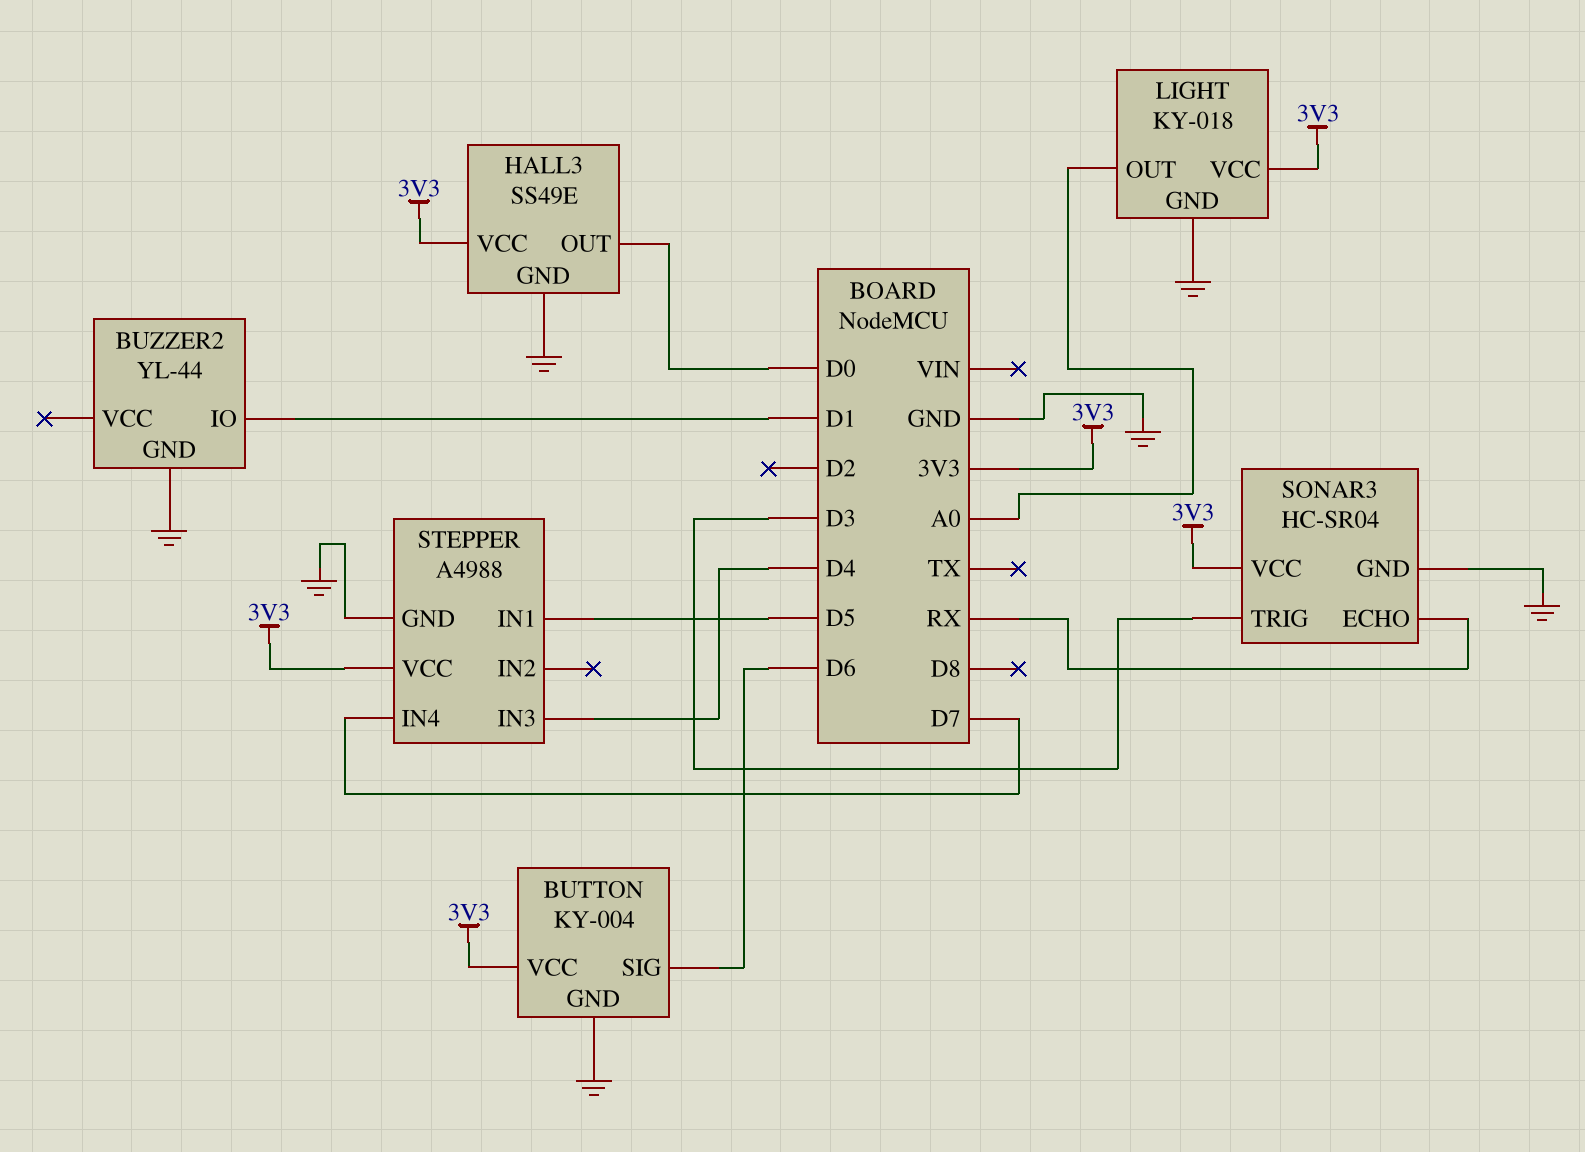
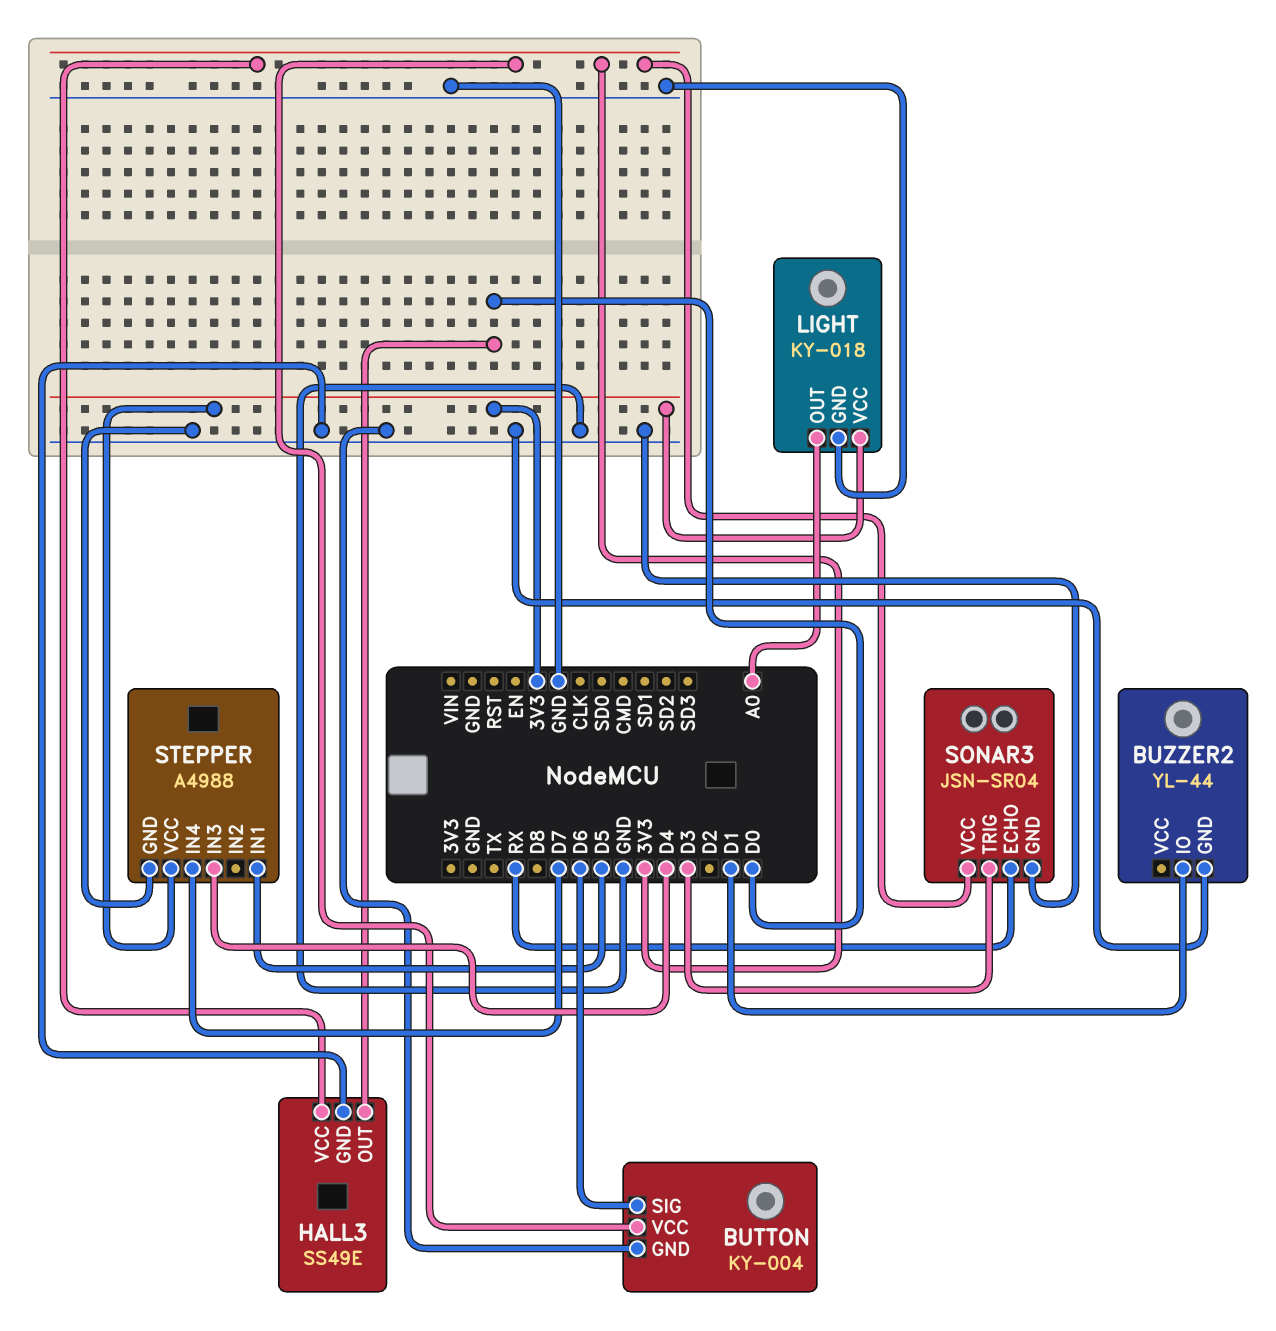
SONAR3: HC-SR04 -> JSN-SR04

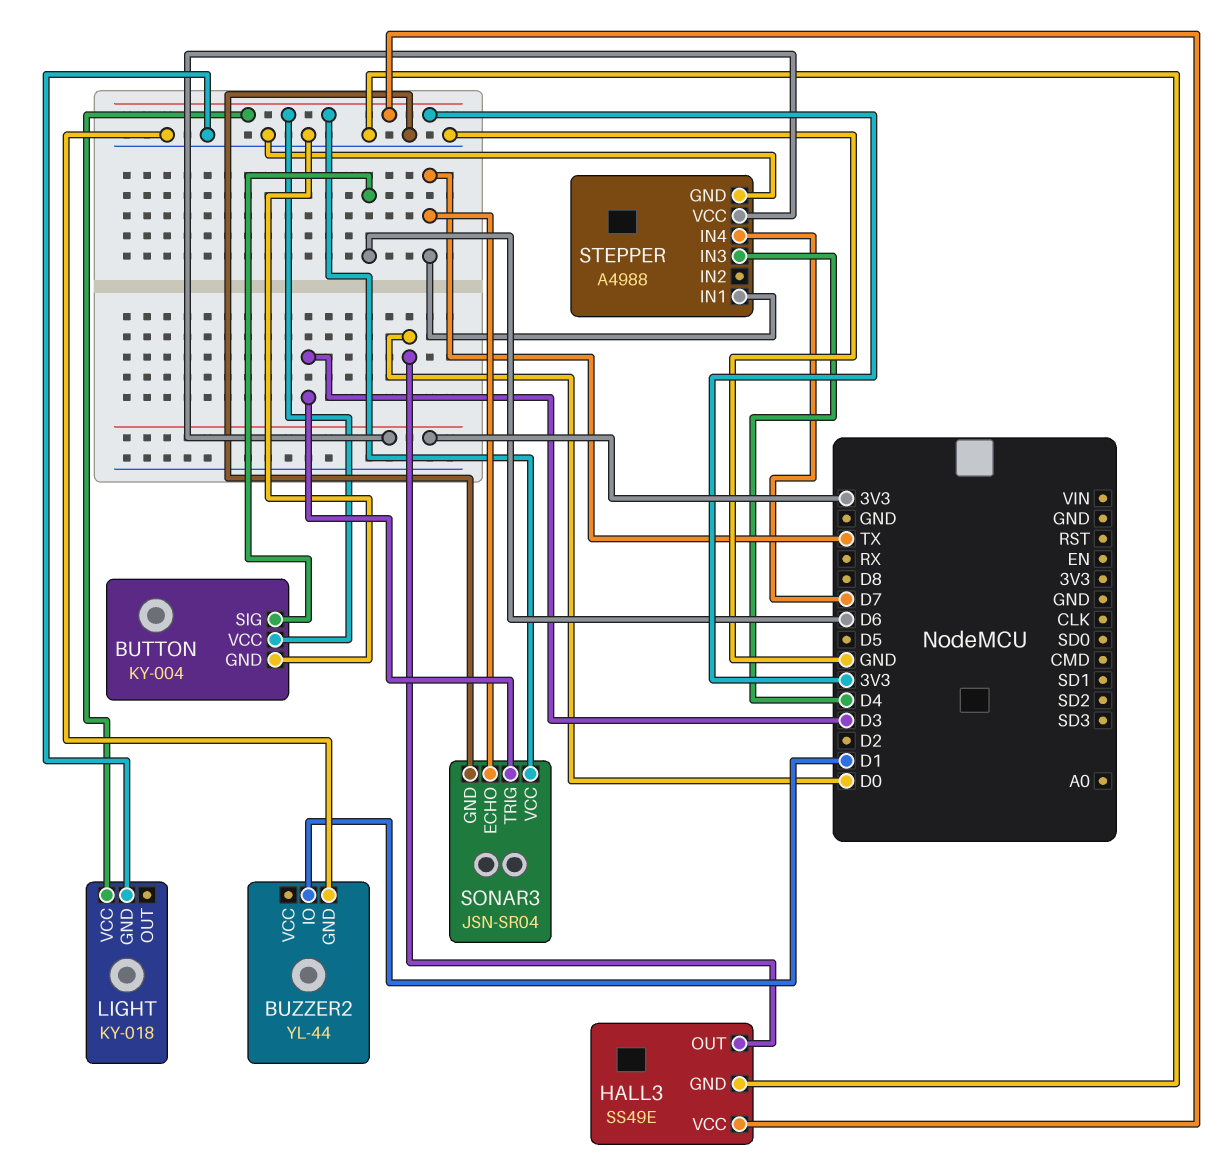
LIGHT pin OUT: A0 -> none
SONAR3 pin ECHO: RX -> TX
STEPPER pin IN1: D5 -> TX

